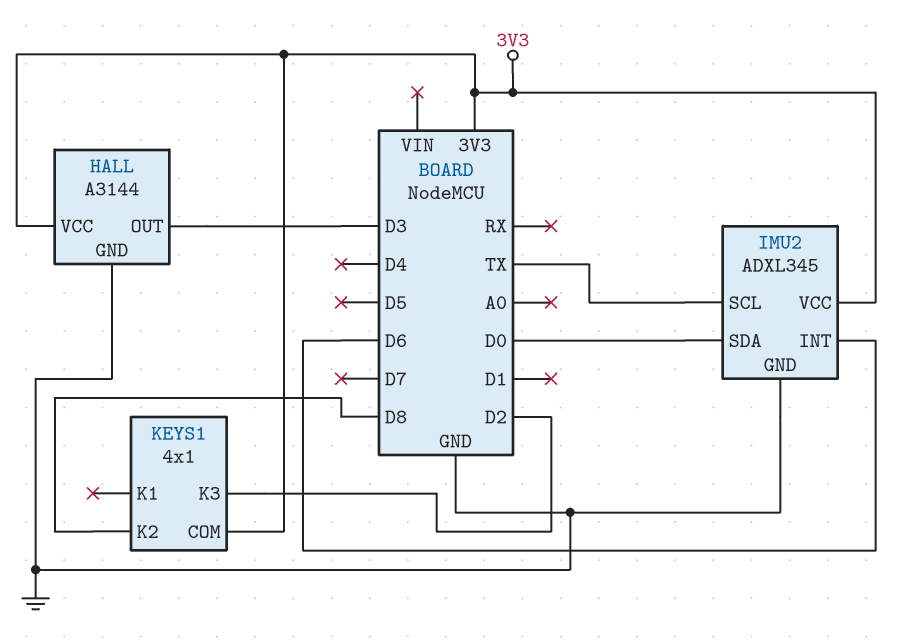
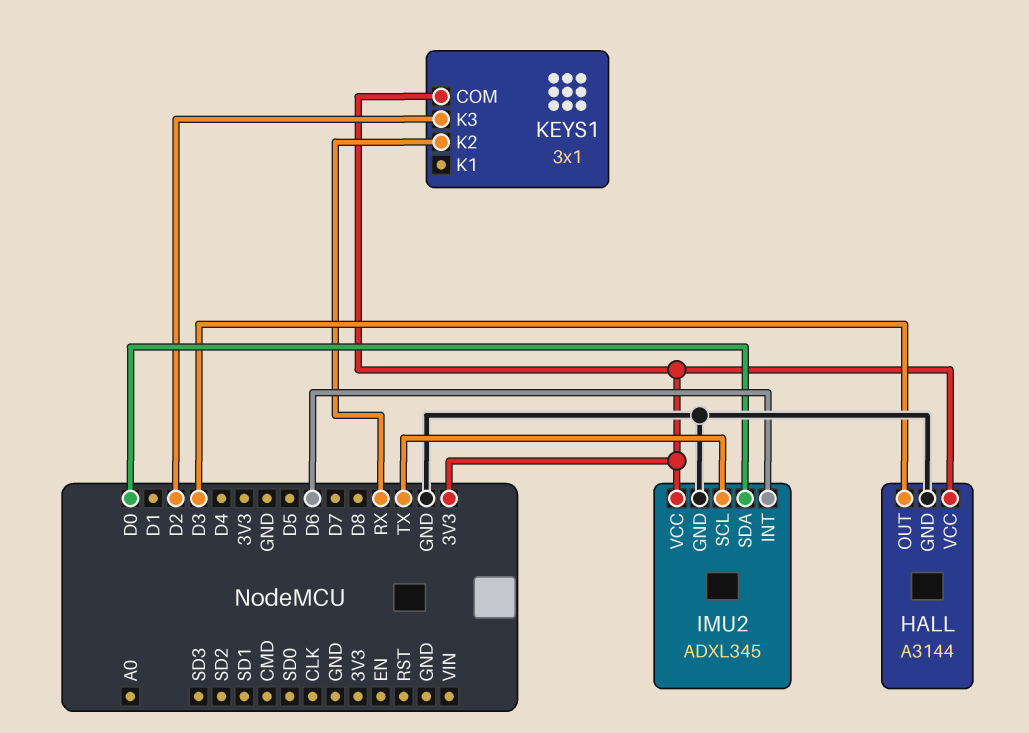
KEYS1: 4x1 -> 3x1
KEYS1 pin K2: D8 -> RX

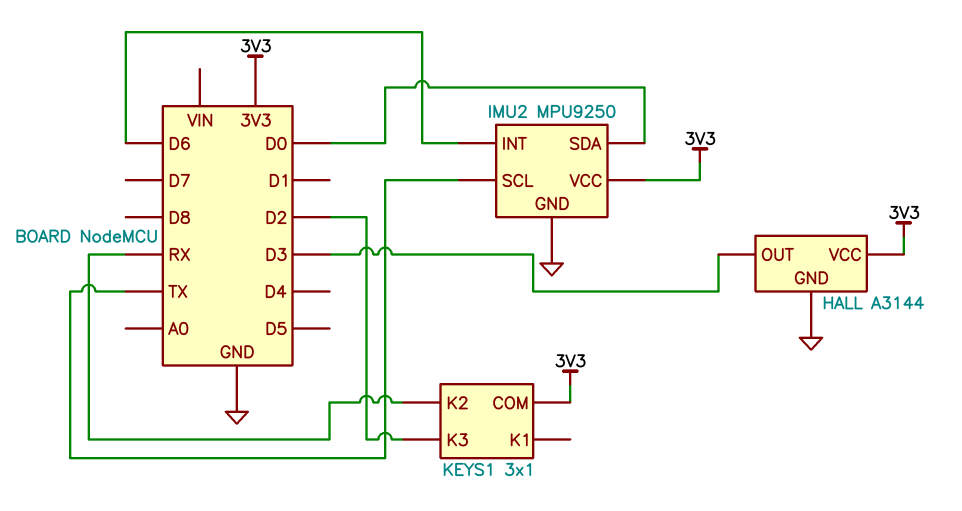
IMU2: ADXL345 -> MPU9250

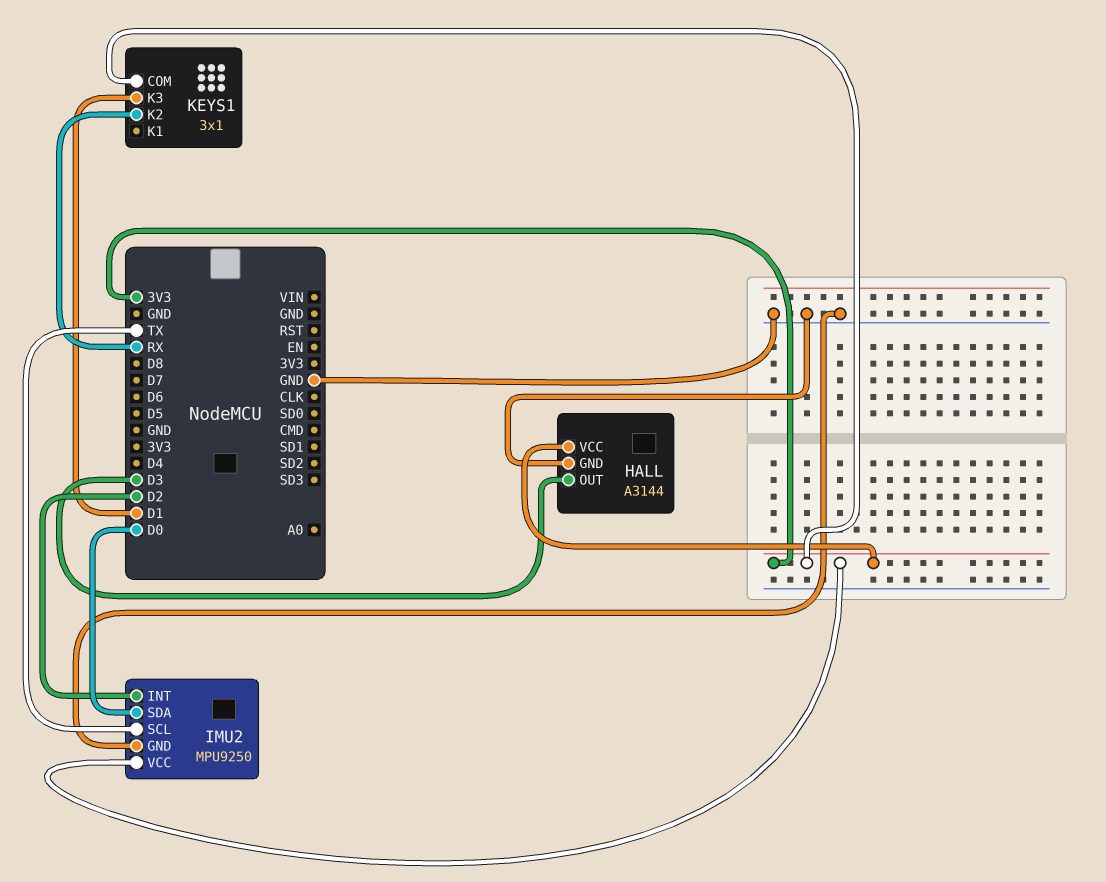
IMU2 pin INT: D6 -> D2
KEYS1 pin K3: D2 -> D1

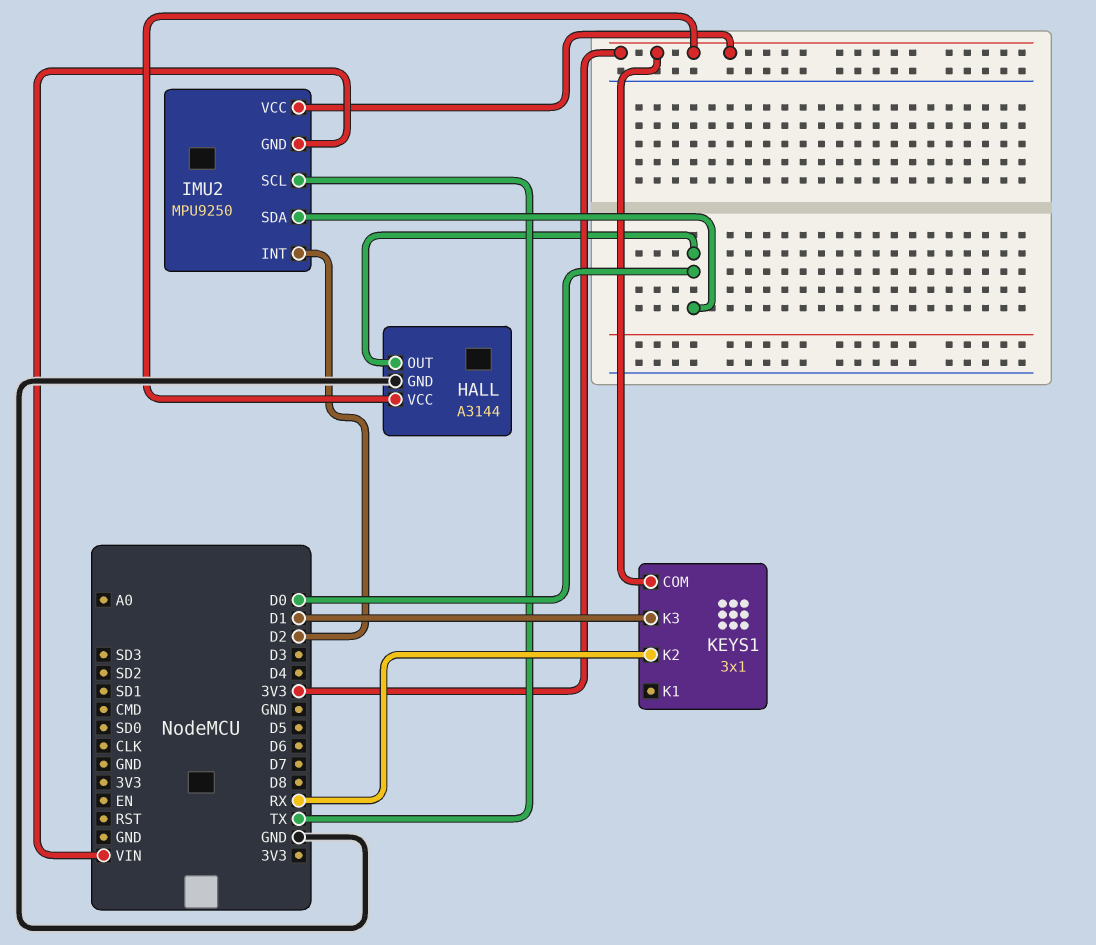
HALL pin OUT: D3 -> D0
IMU2 pin GND: GND -> VIN

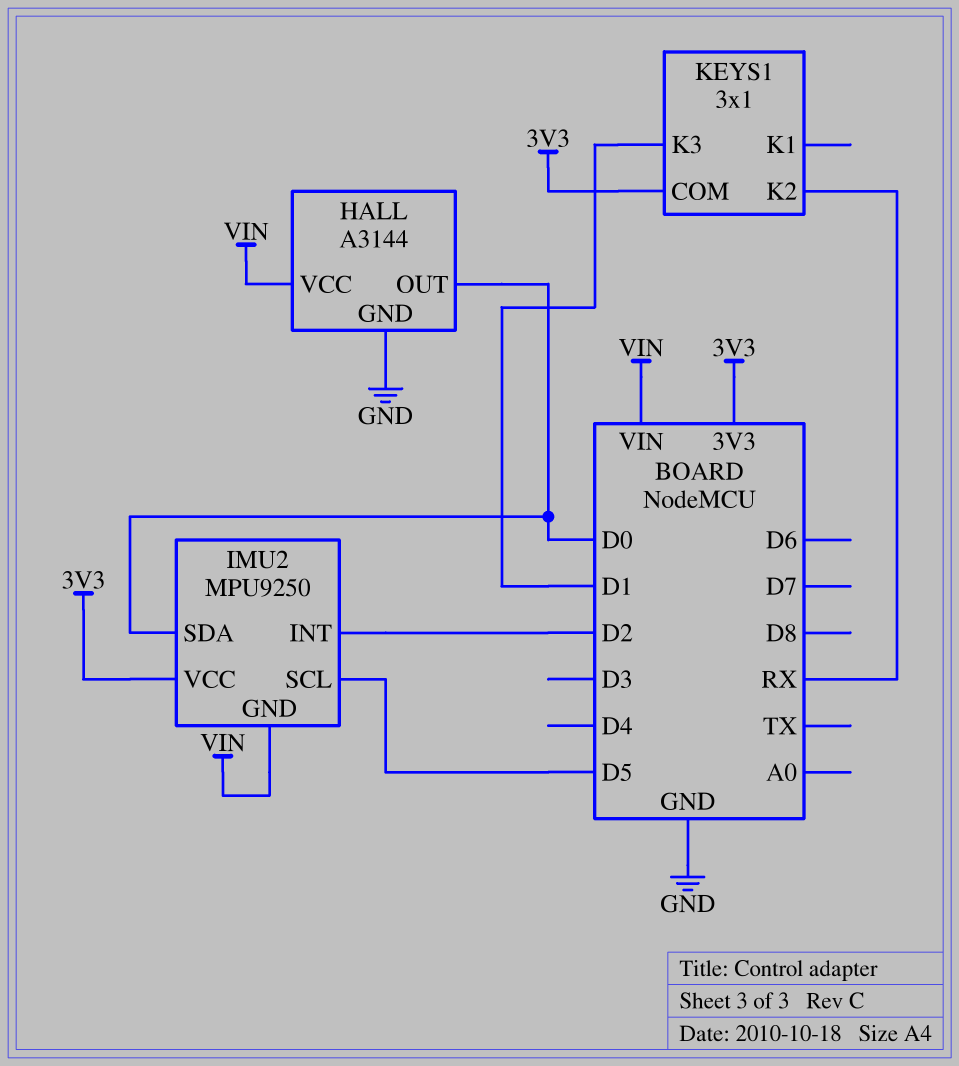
HALL pin VCC: 3V3 -> VIN
IMU2 pin SCL: TX -> D5

